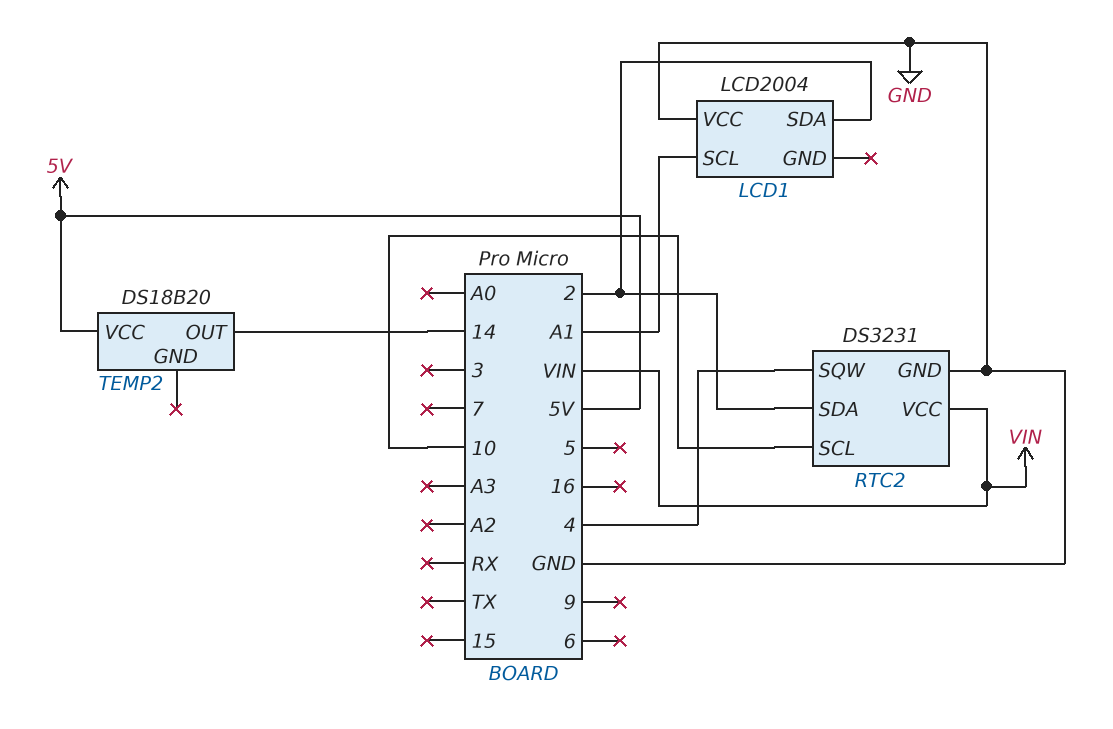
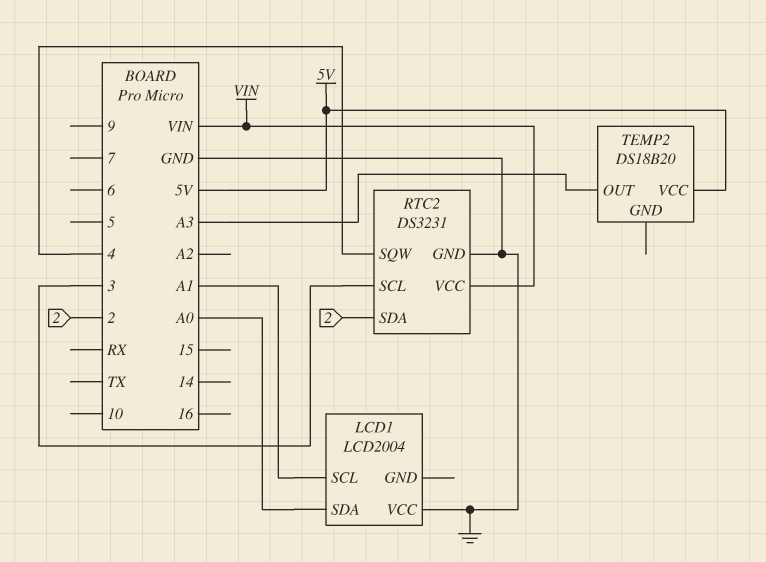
LCD1 pin SDA: 2 -> A0
RTC2 pin SCL: 10 -> 3
TEMP2 pin OUT: 14 -> A3

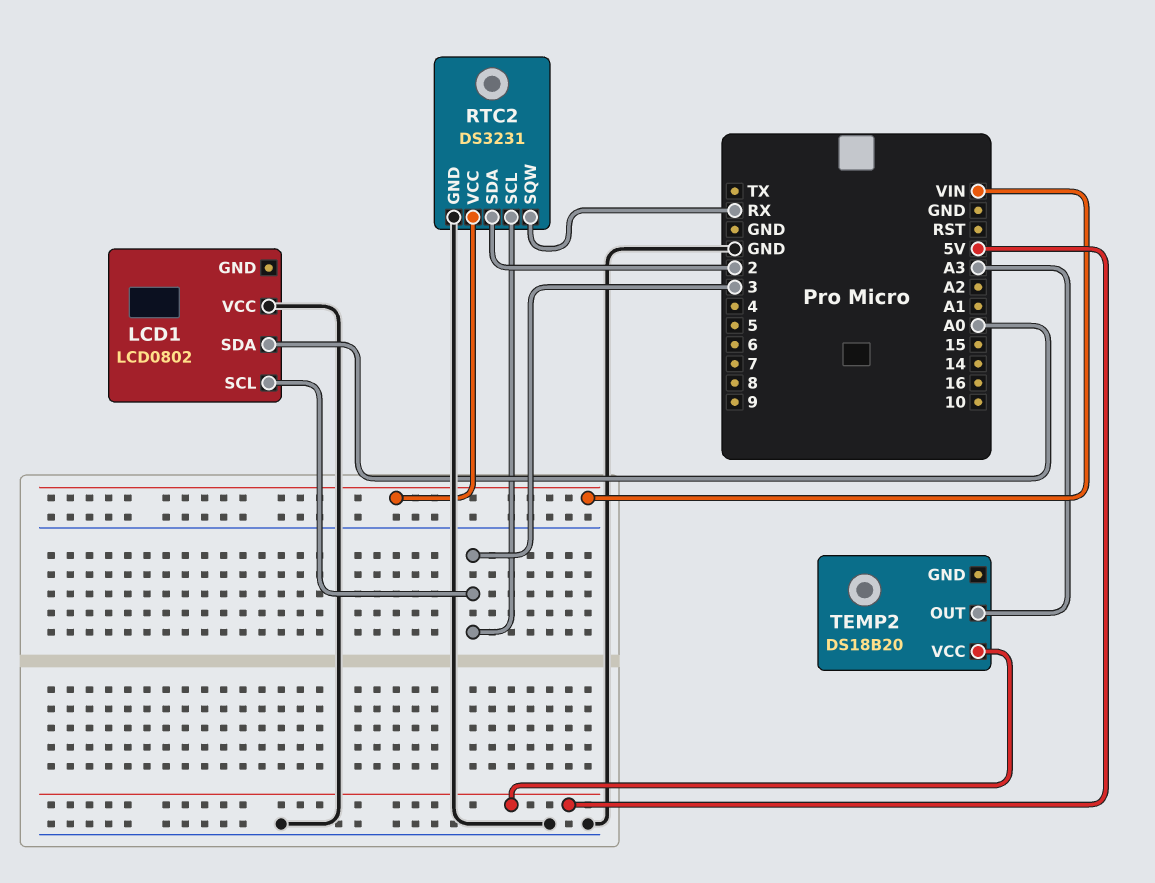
LCD1: LCD2004 -> LCD0802
LCD1 pin SCL: A1 -> 3
RTC2 pin SQW: 4 -> RX

